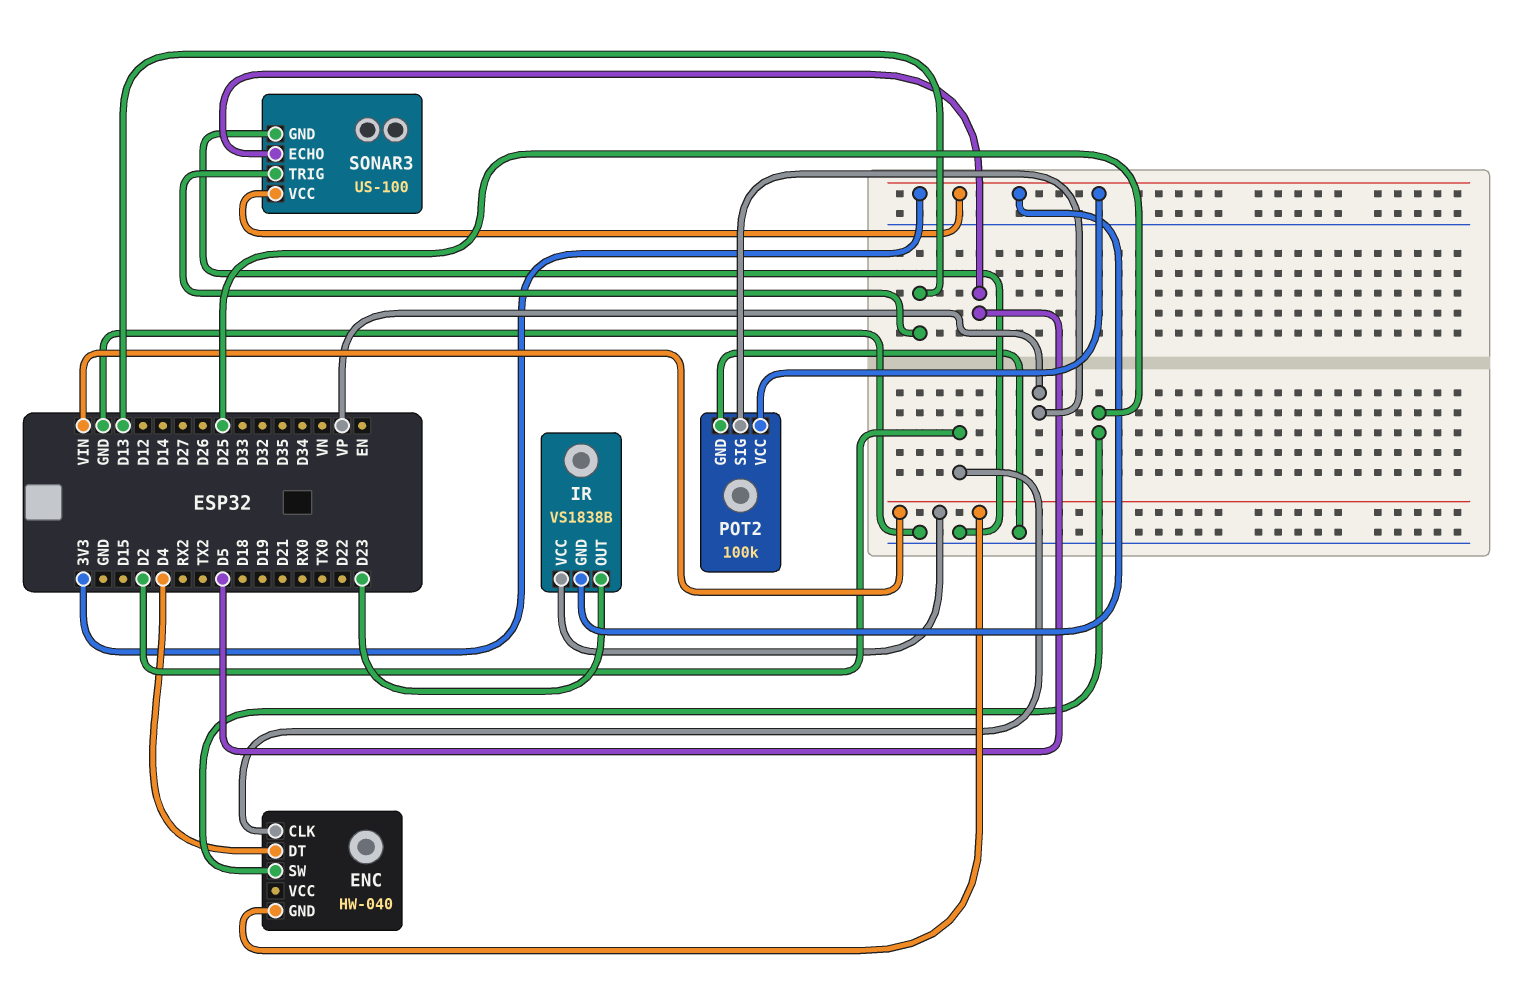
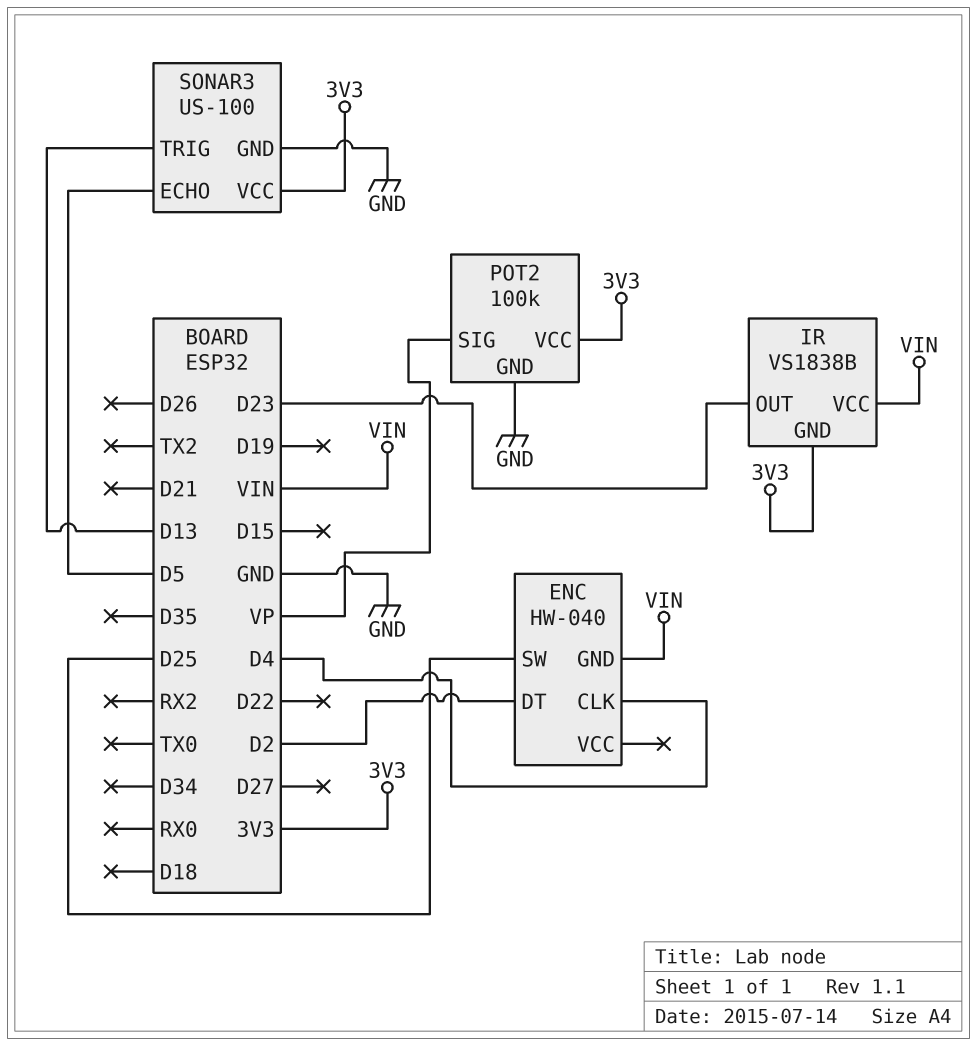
ENC pin CLK: D2 -> D4
ENC pin DT: D4 -> D2

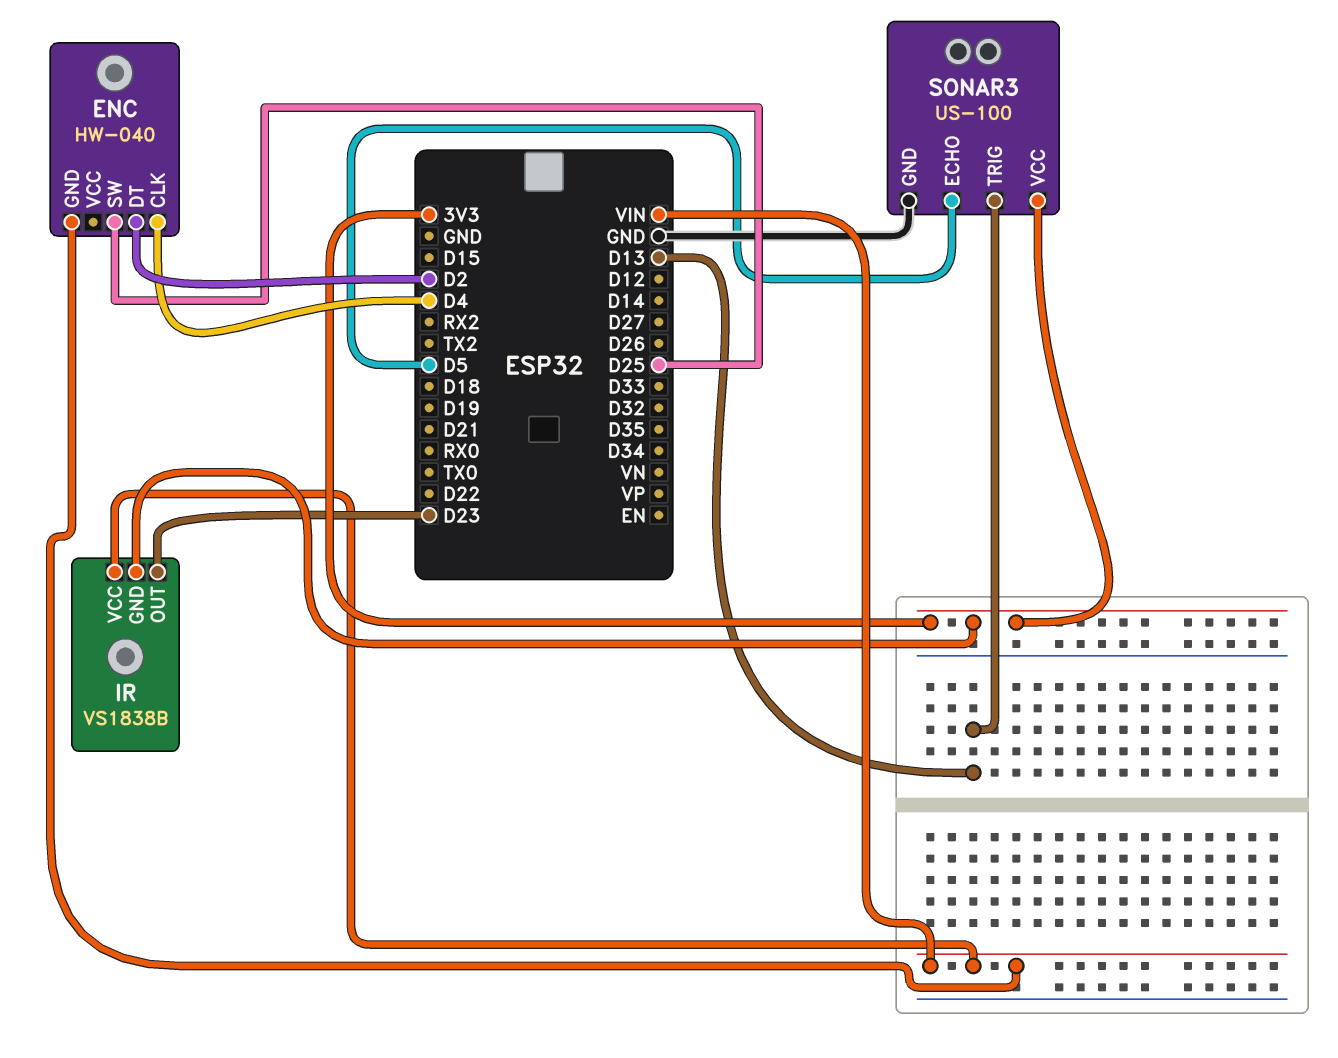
POT2: 100k -> none
POT2 pin GND: GND -> none
POT2 pin SIG: VP -> none
POT2 pin VCC: 3V3 -> none

